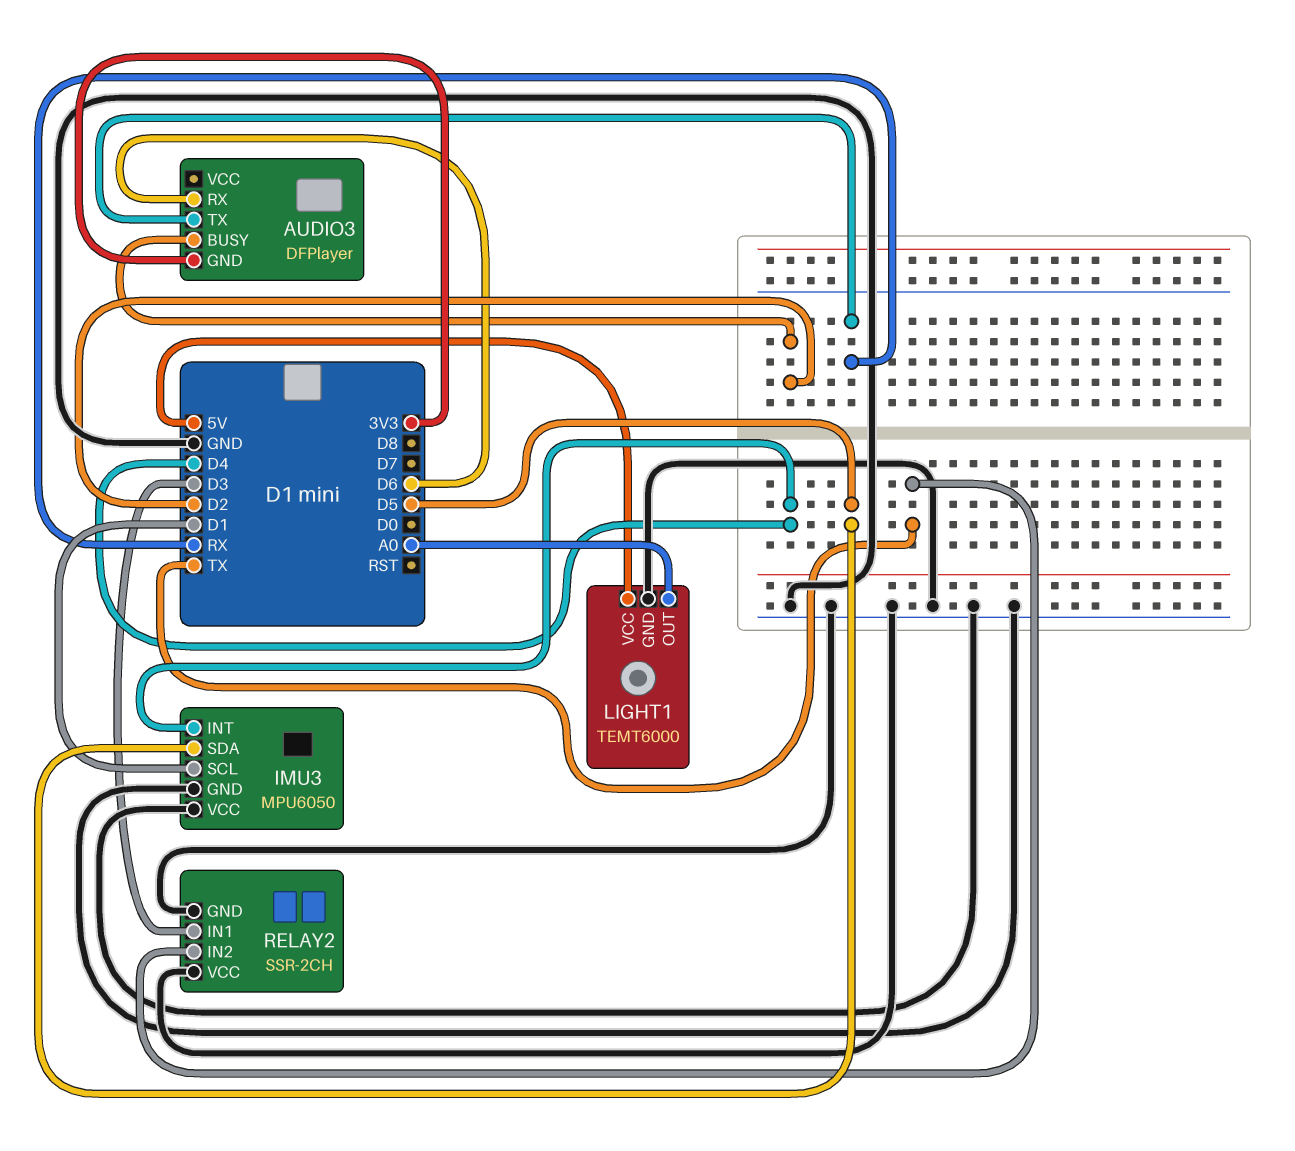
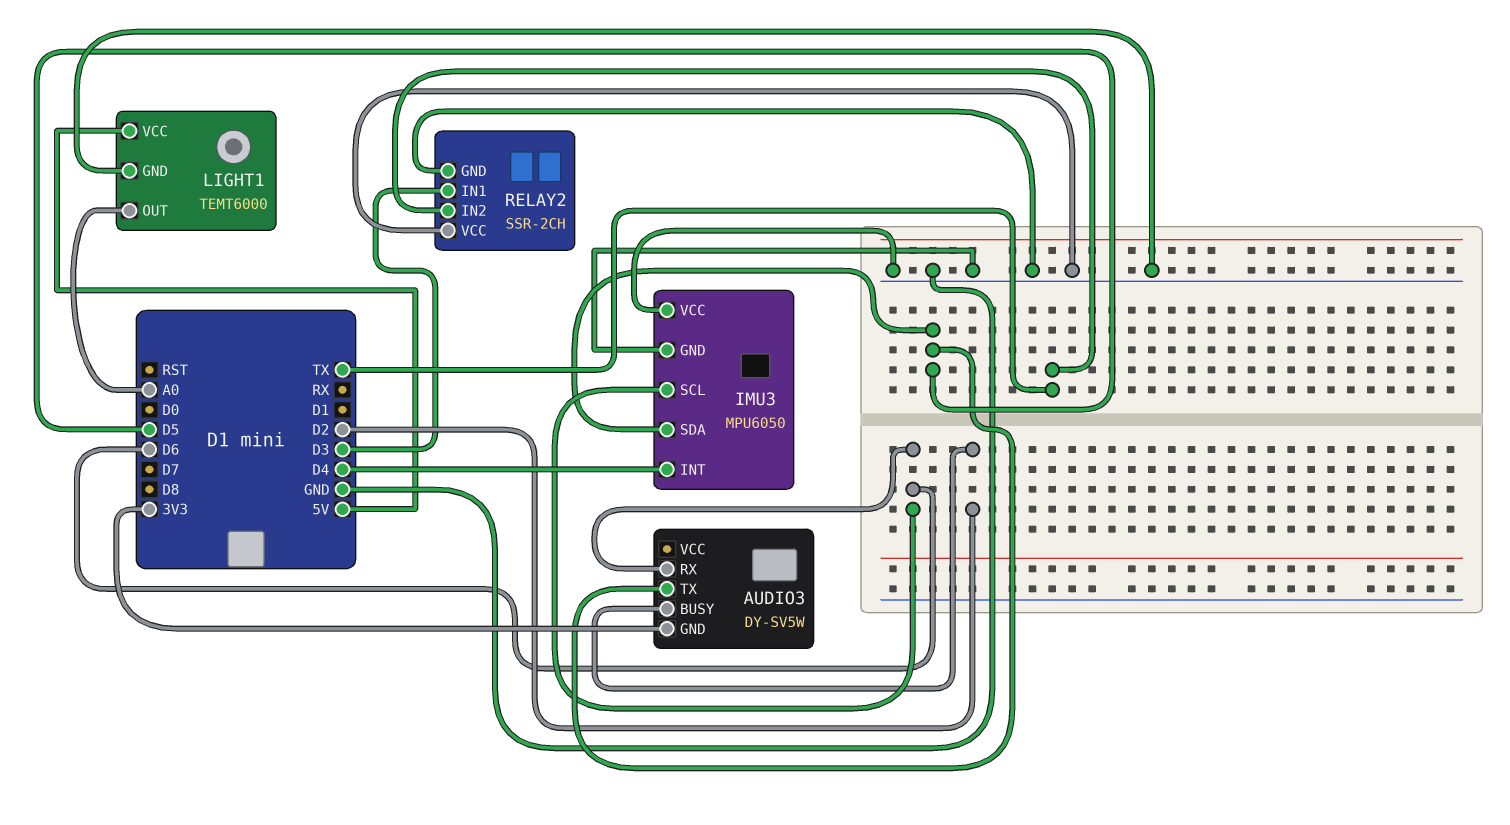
AUDIO3: DFPlayer -> DY-SV5W
AUDIO3 pin TX: RX -> D5
IMU3 pin SCL: D1 -> D6

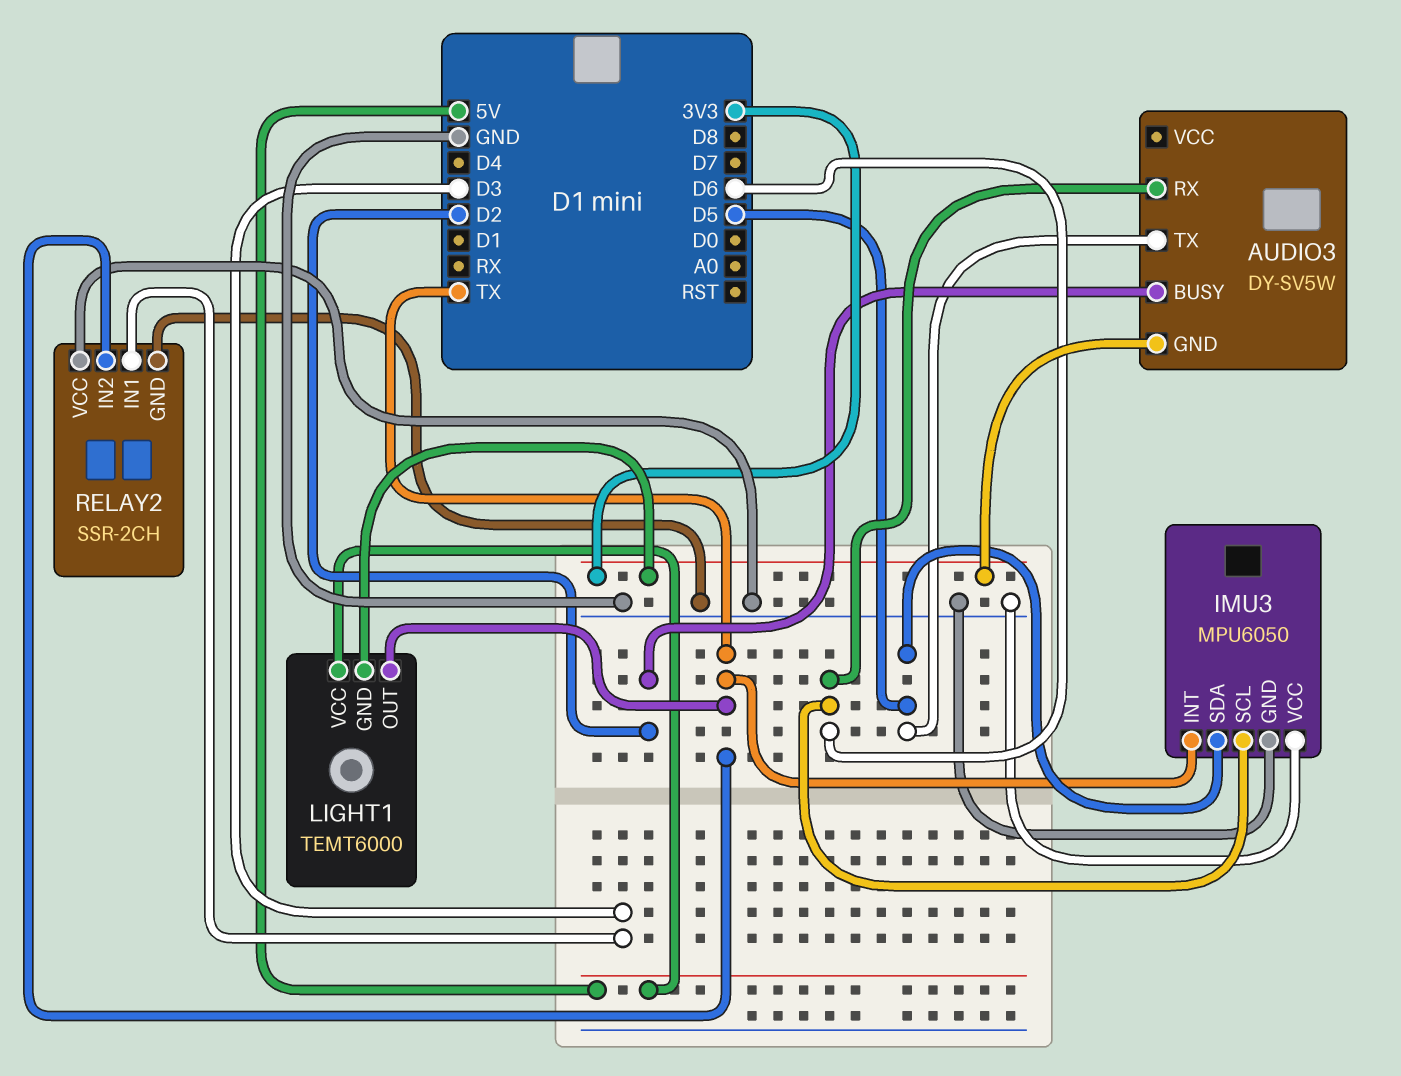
IMU3 pin INT: D4 -> TX
LIGHT1 pin GND: GND -> 3V3
LIGHT1 pin OUT: A0 -> TX

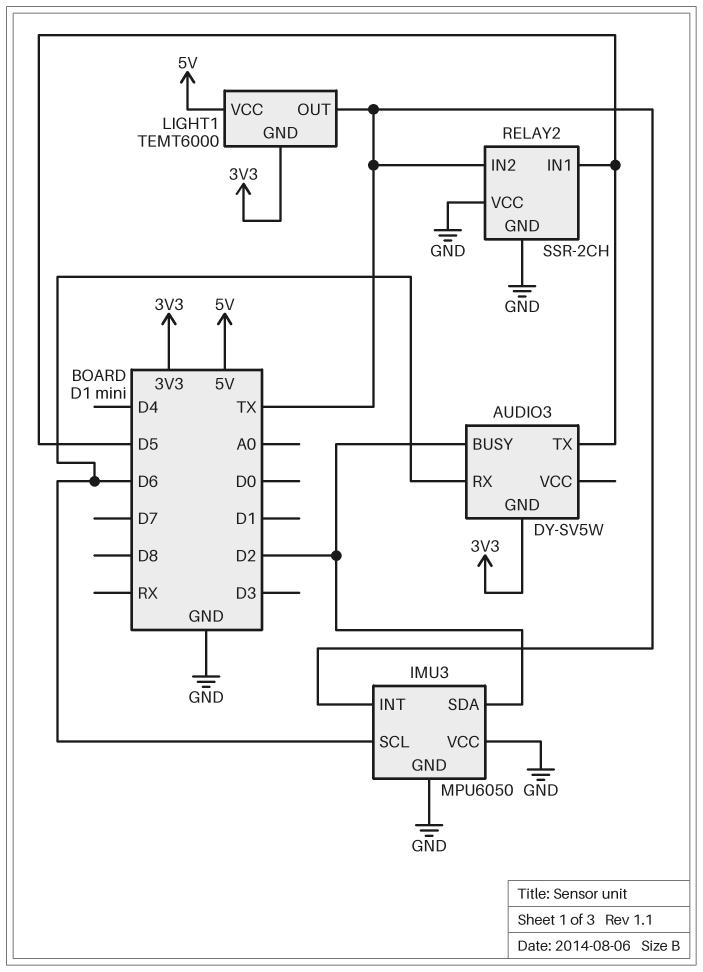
IMU3 pin SDA: D5 -> D2
RELAY2 pin IN1: D3 -> D5

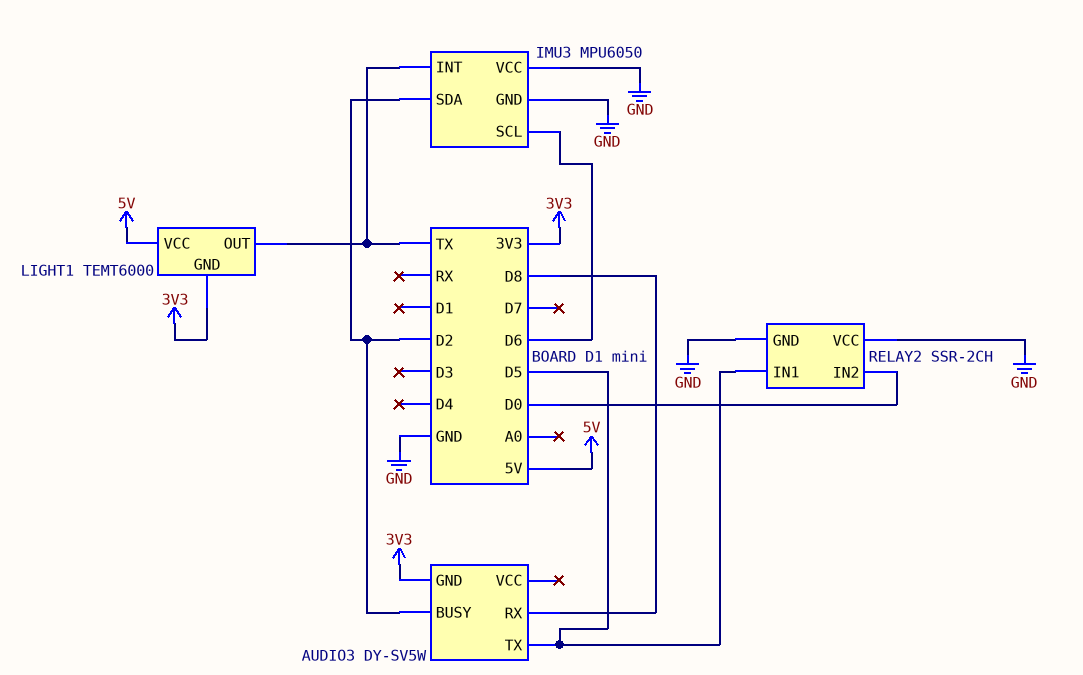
AUDIO3 pin RX: D6 -> D8
RELAY2 pin IN2: TX -> D0

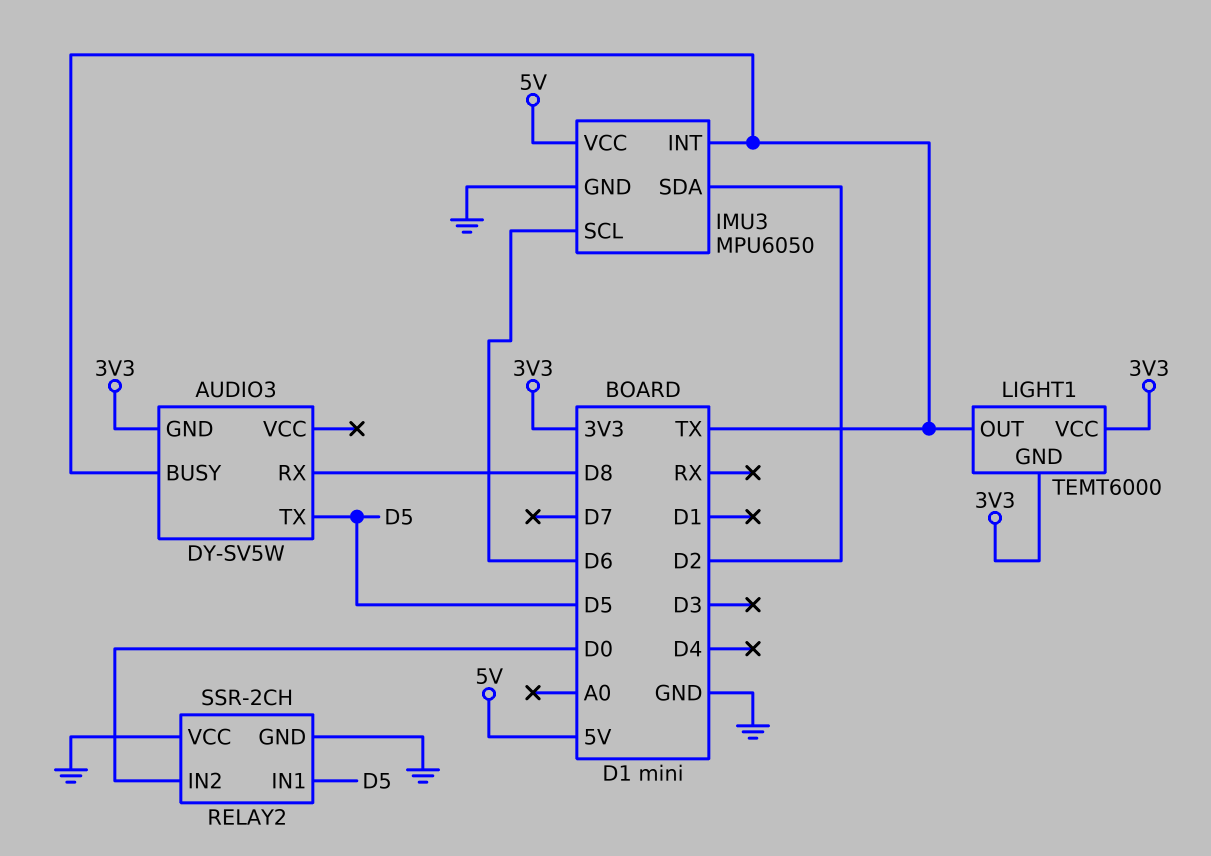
AUDIO3 pin BUSY: D2 -> TX
IMU3 pin VCC: GND -> 5V
LIGHT1 pin VCC: 5V -> 3V3

